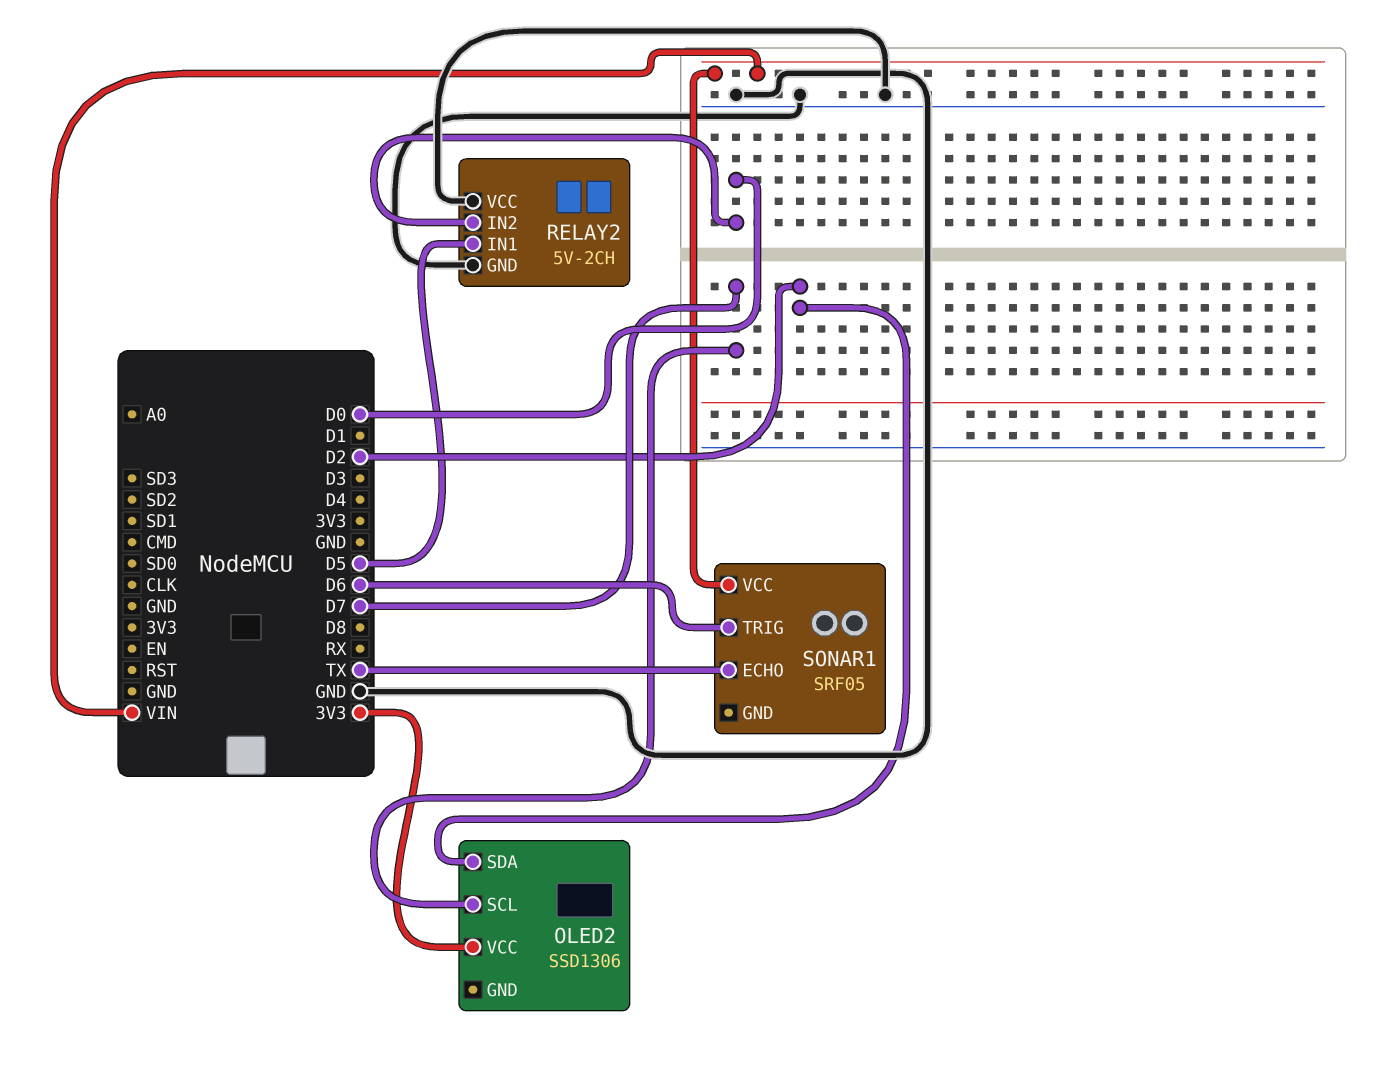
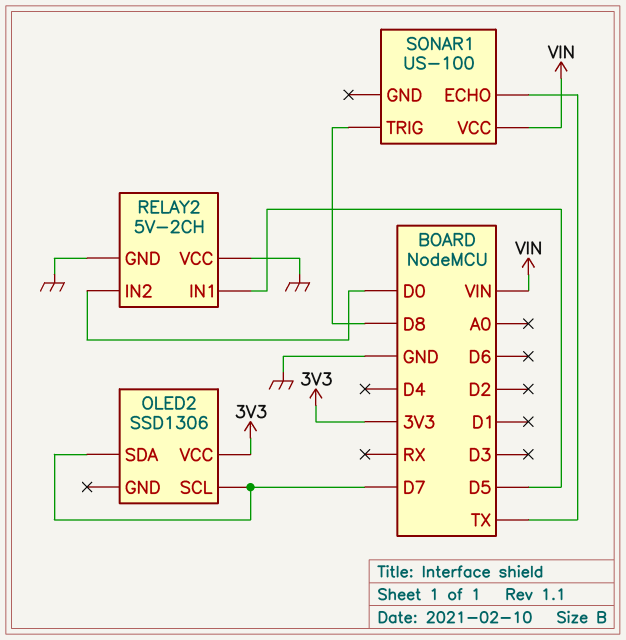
OLED2 pin SDA: D2 -> D7
SONAR1: SRF05 -> US-100
SONAR1 pin TRIG: D6 -> D8

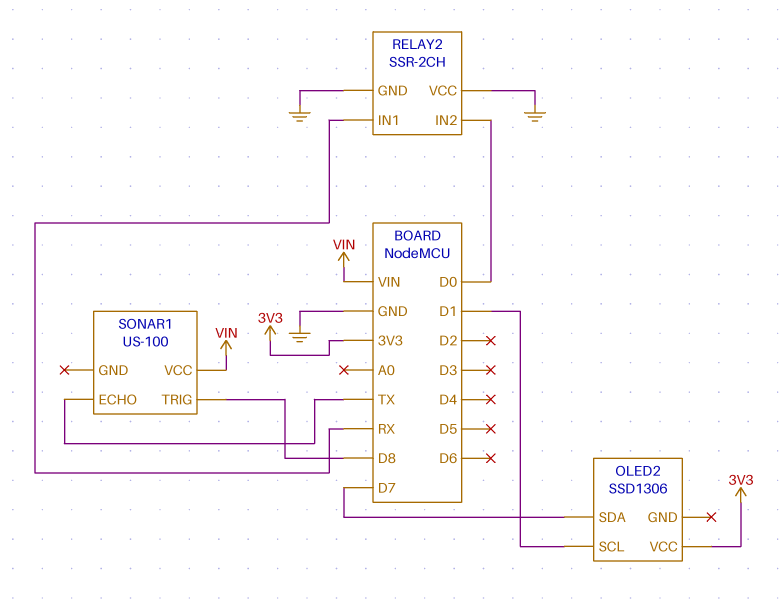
OLED2 pin SCL: D7 -> D1
RELAY2: 5V-2CH -> SSR-2CH
RELAY2 pin IN1: D5 -> RX

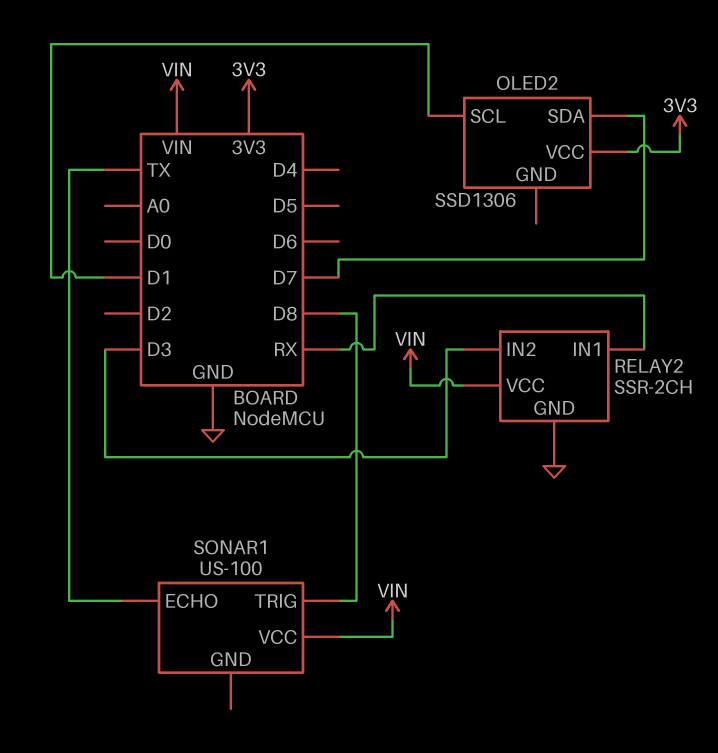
RELAY2 pin IN2: D0 -> D3
RELAY2 pin VCC: GND -> VIN

